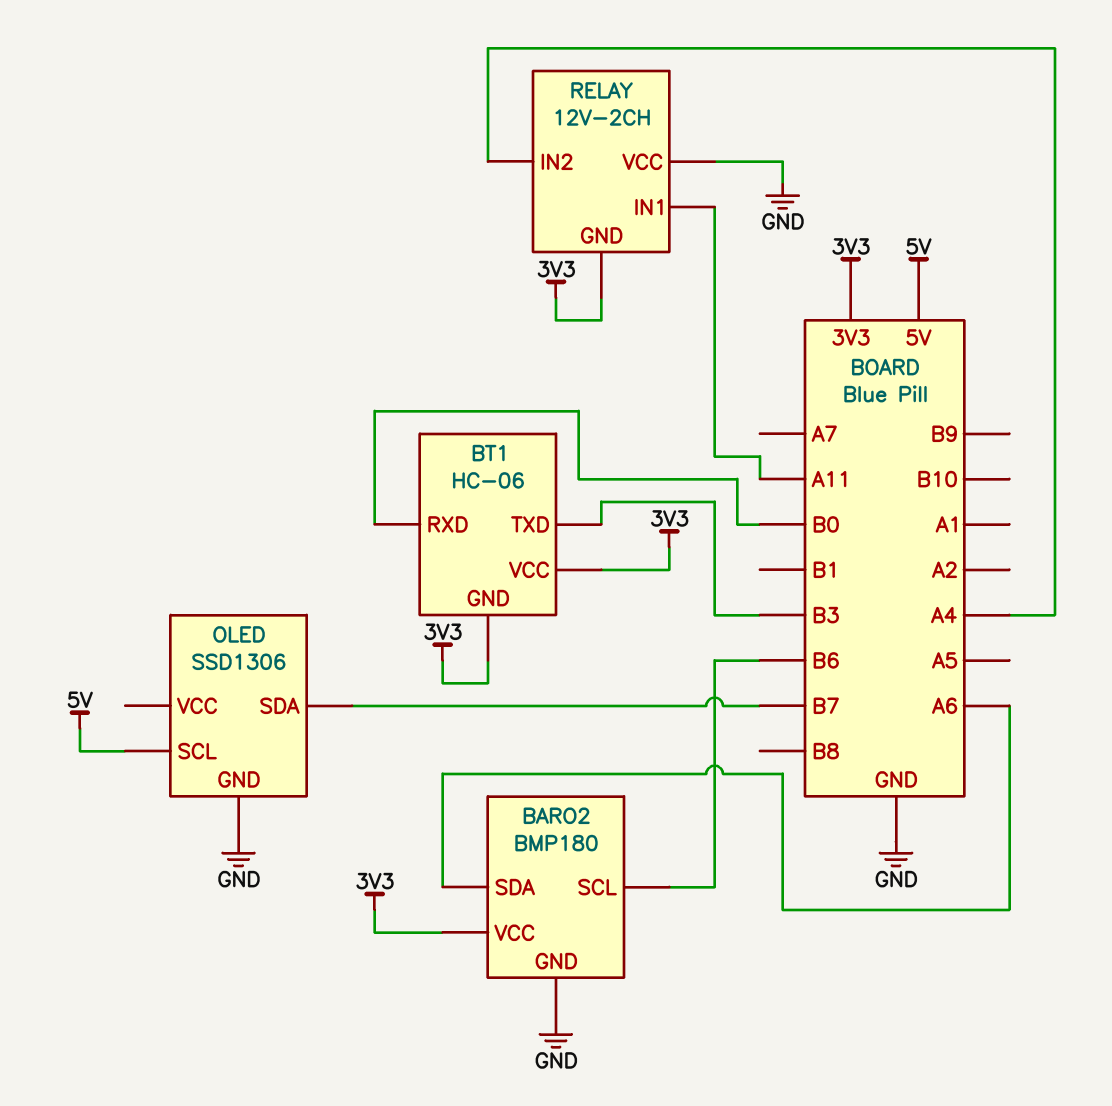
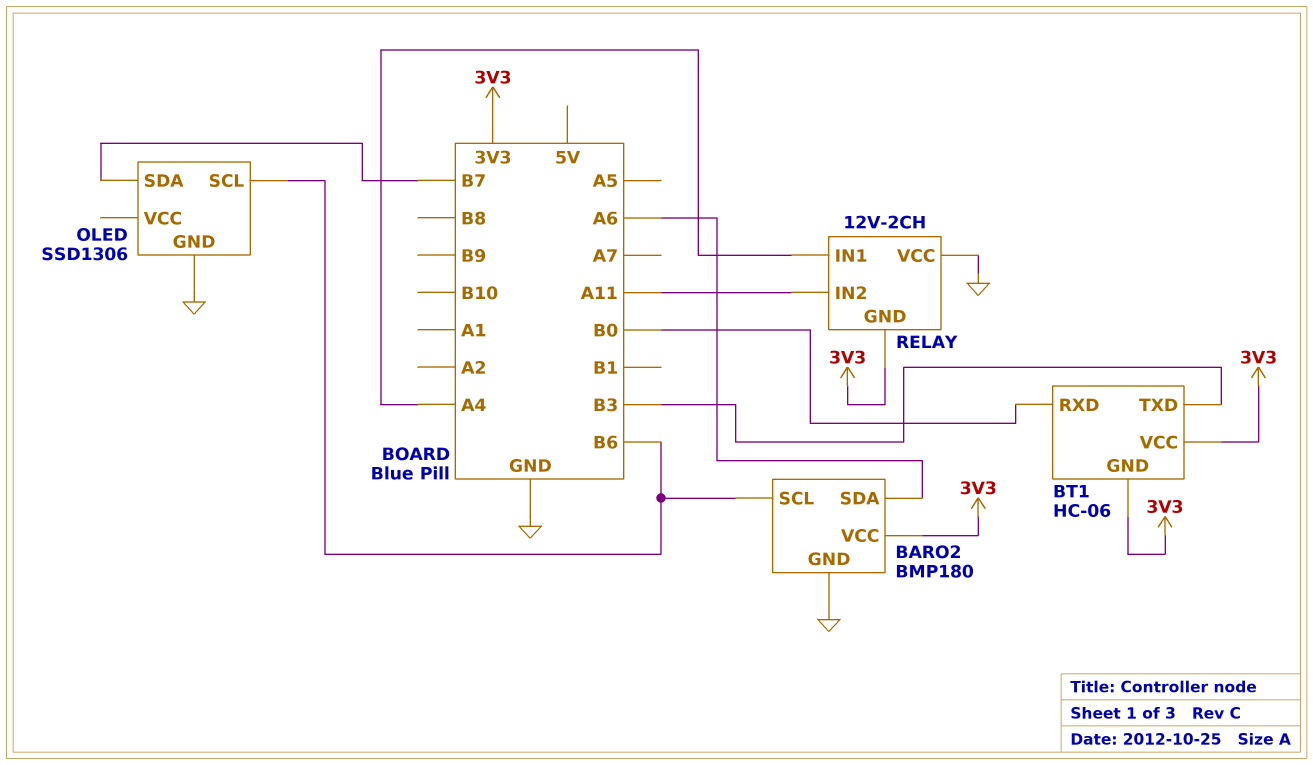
OLED pin SCL: 5V -> B6
RELAY pin IN1: A11 -> A4
RELAY pin IN2: A4 -> A11

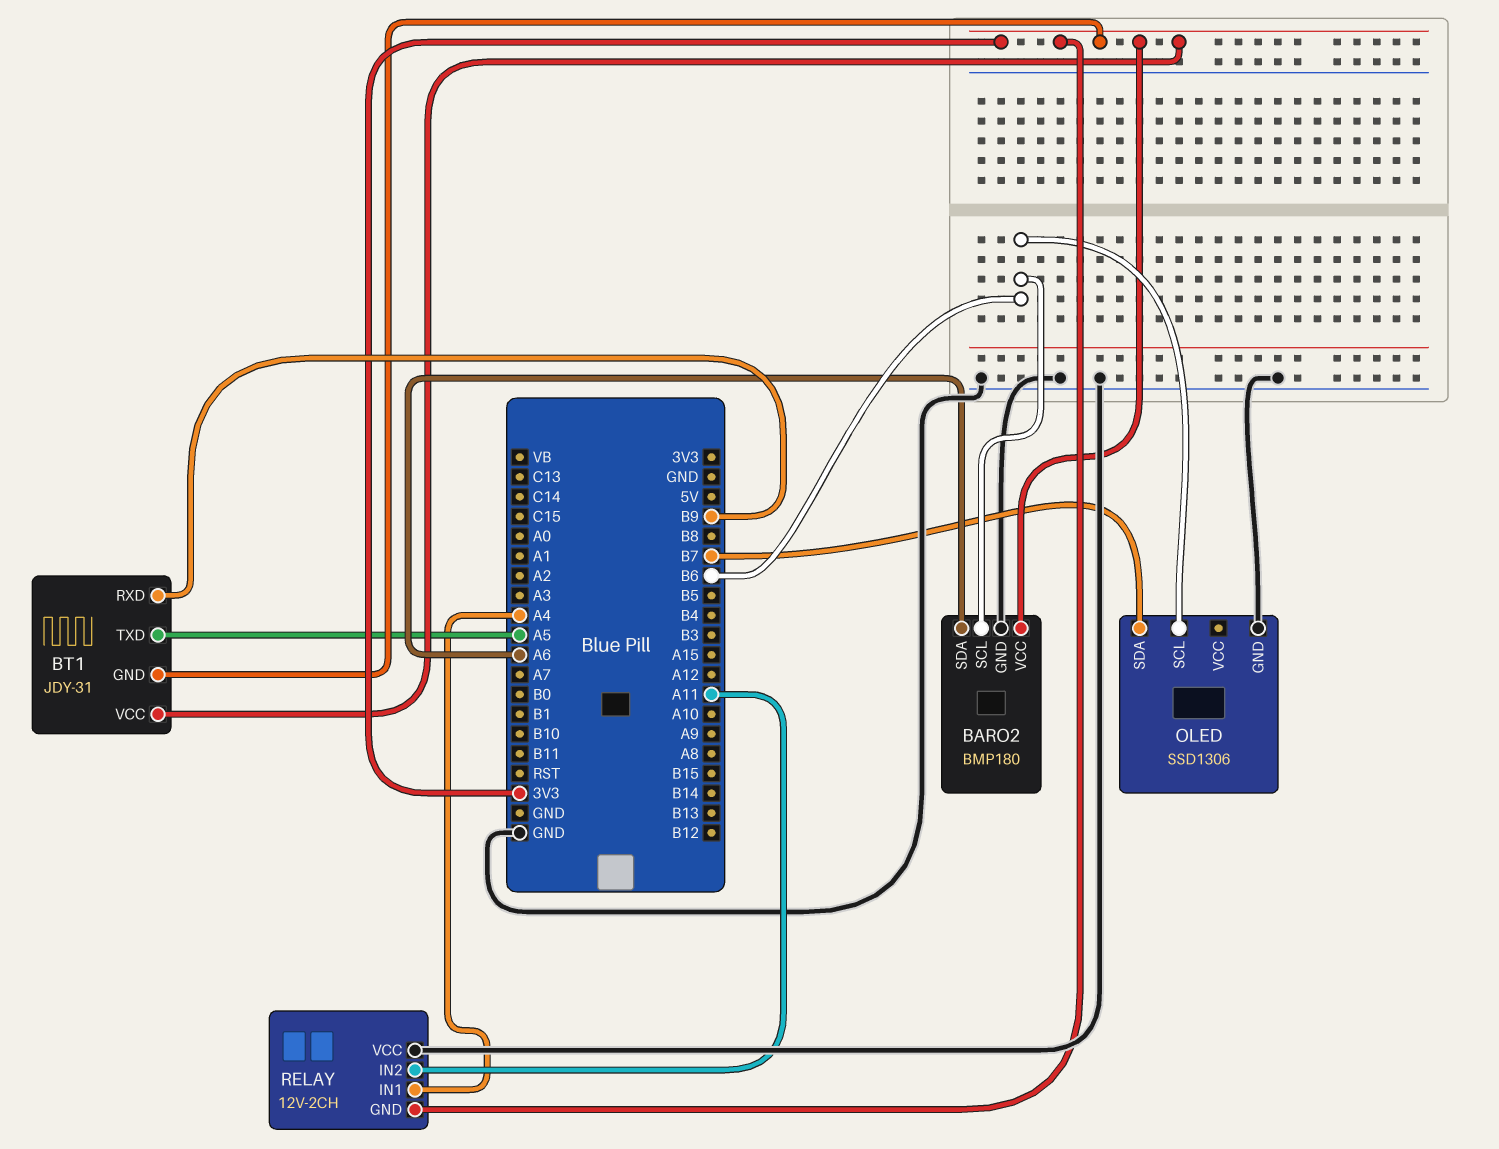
BT1: HC-06 -> JDY-31
BT1 pin RXD: B0 -> B9
BT1 pin TXD: B3 -> A5

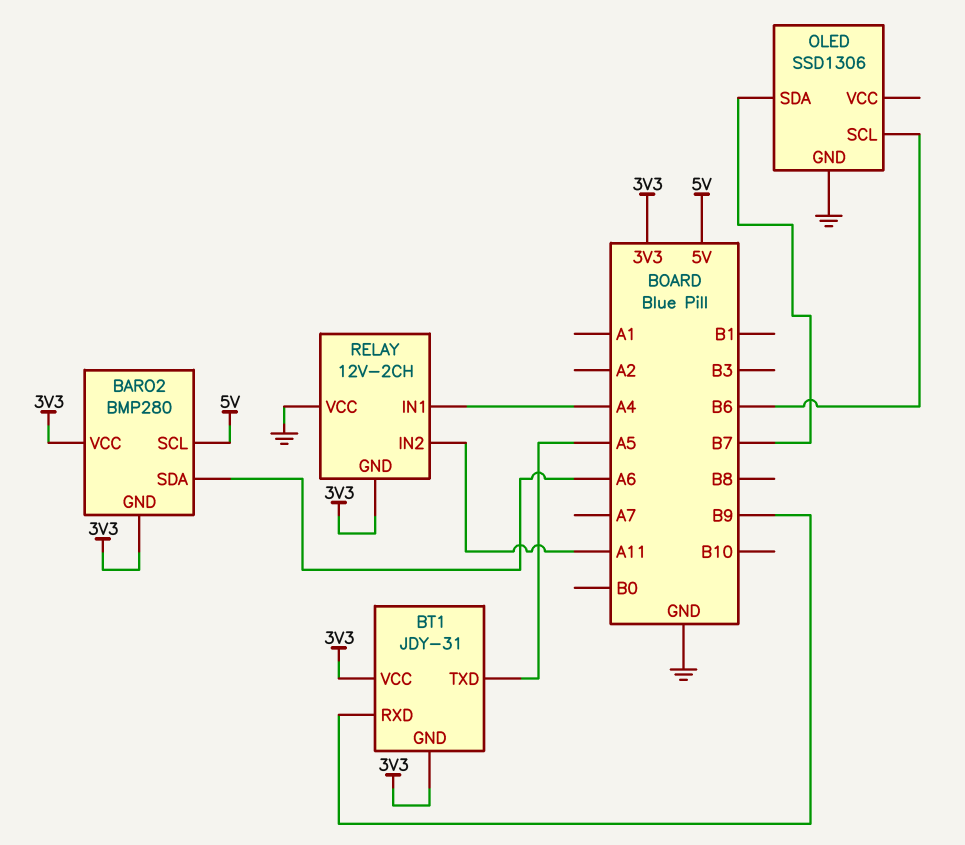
BARO2: BMP180 -> BMP280
BARO2 pin GND: GND -> 3V3
BARO2 pin SCL: B6 -> 5V

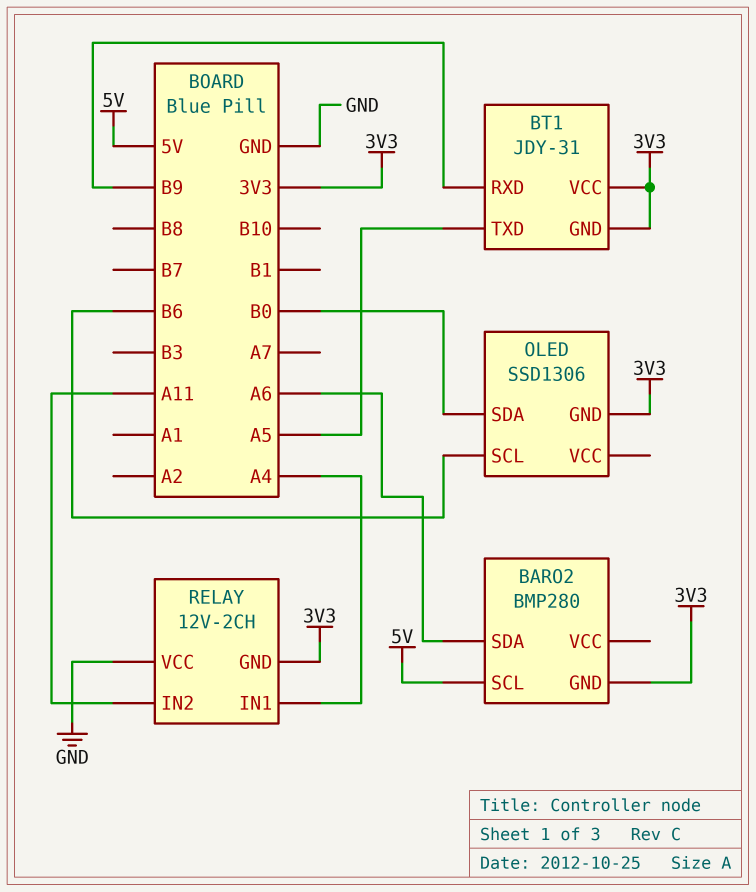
BARO2 pin VCC: 3V3 -> none
OLED pin GND: GND -> 3V3
OLED pin SDA: B7 -> B0

